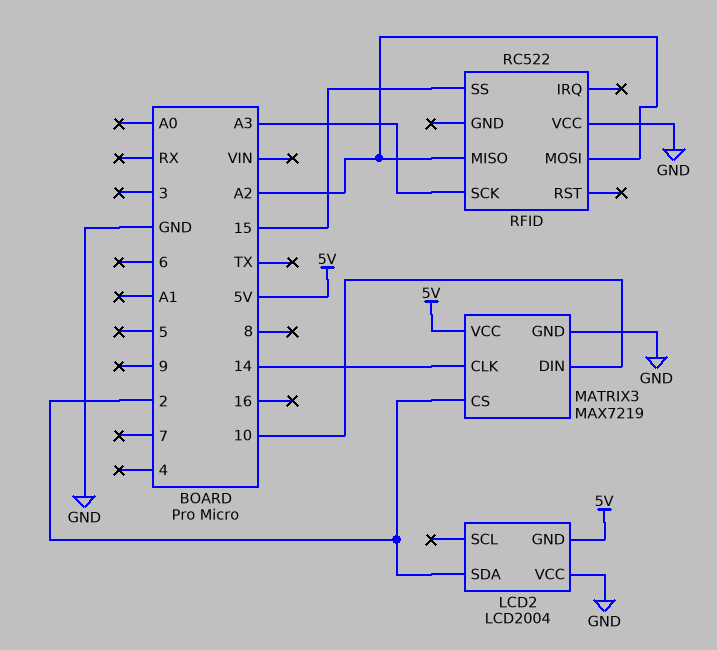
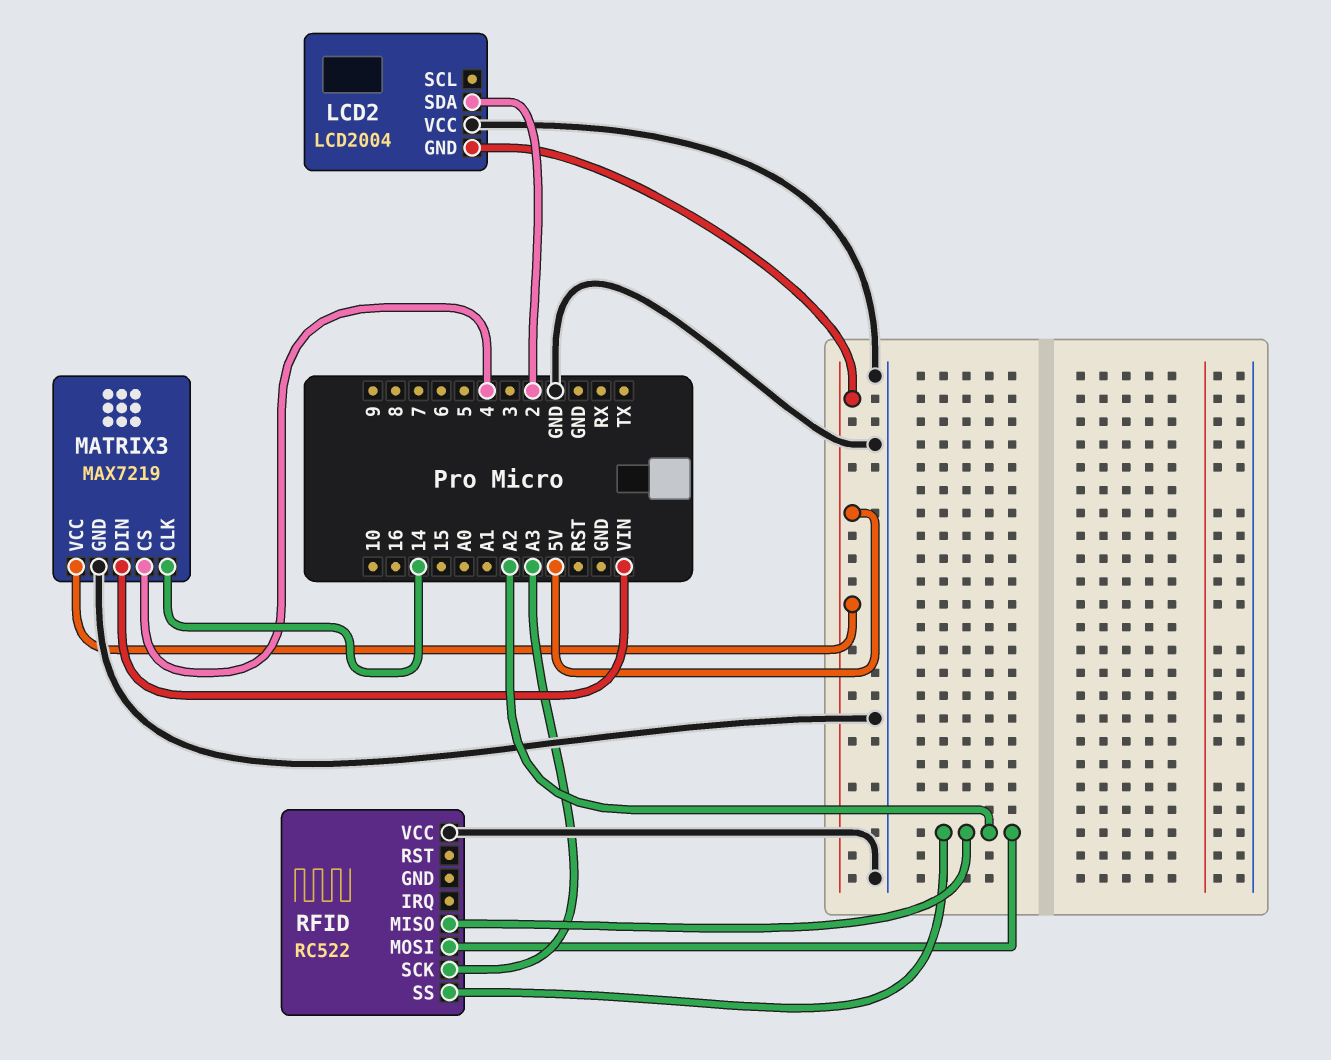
MATRIX3 pin CS: 2 -> 4
MATRIX3 pin DIN: 10 -> VIN
RFID pin SS: 15 -> A2

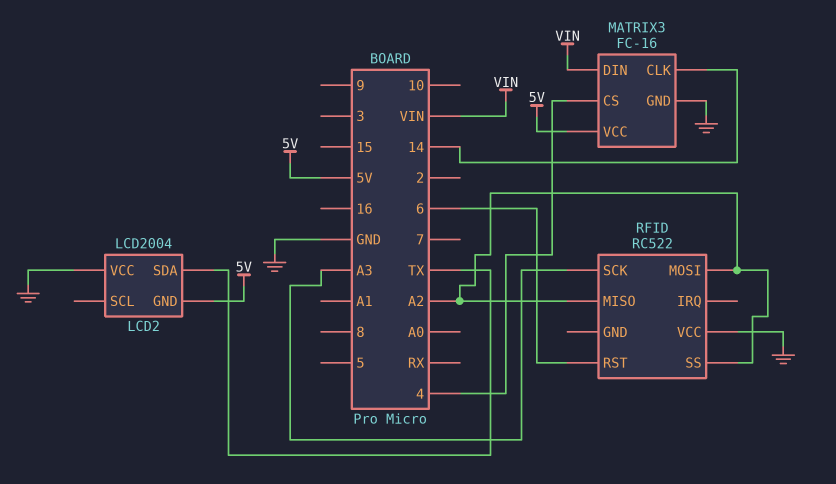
LCD2 pin SDA: 2 -> TX
MATRIX3: MAX7219 -> FC-16
RFID pin RST: none -> 6

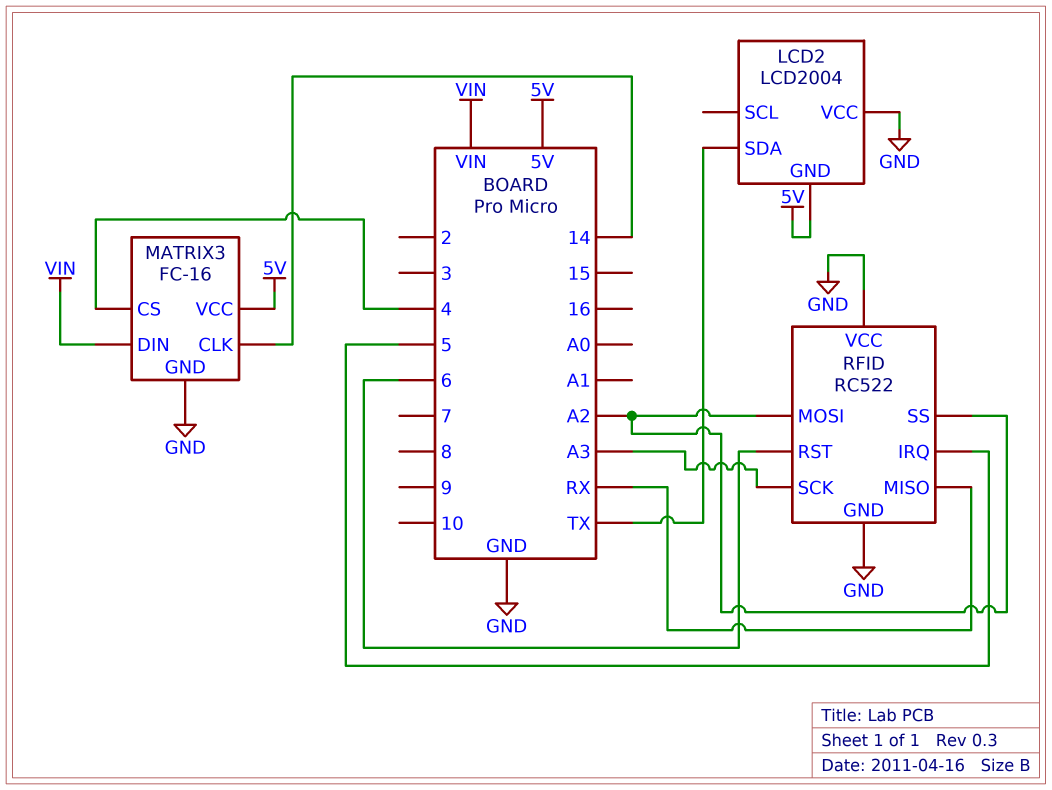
RFID pin GND: none -> GND
RFID pin IRQ: none -> 5
RFID pin MISO: A2 -> RX

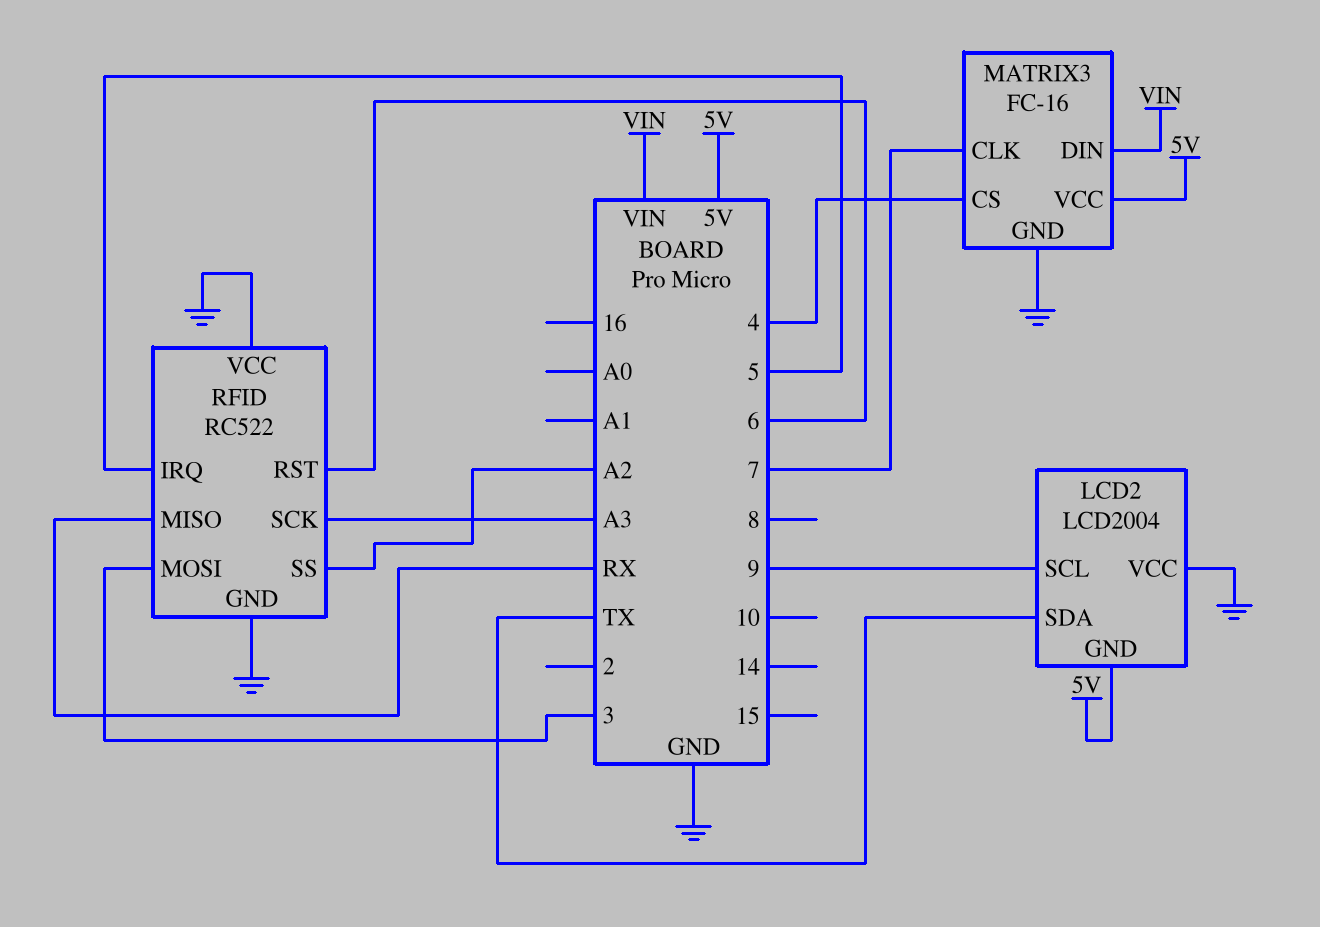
LCD2 pin SCL: none -> 9
MATRIX3 pin CLK: 14 -> 7
RFID pin MOSI: A2 -> 3

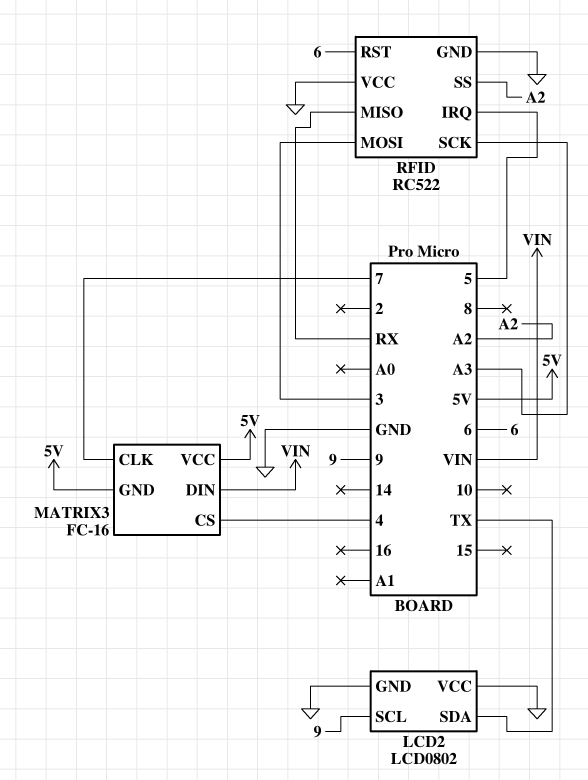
LCD2: LCD2004 -> LCD0802
LCD2 pin GND: 5V -> GND
MATRIX3 pin GND: GND -> 5V

